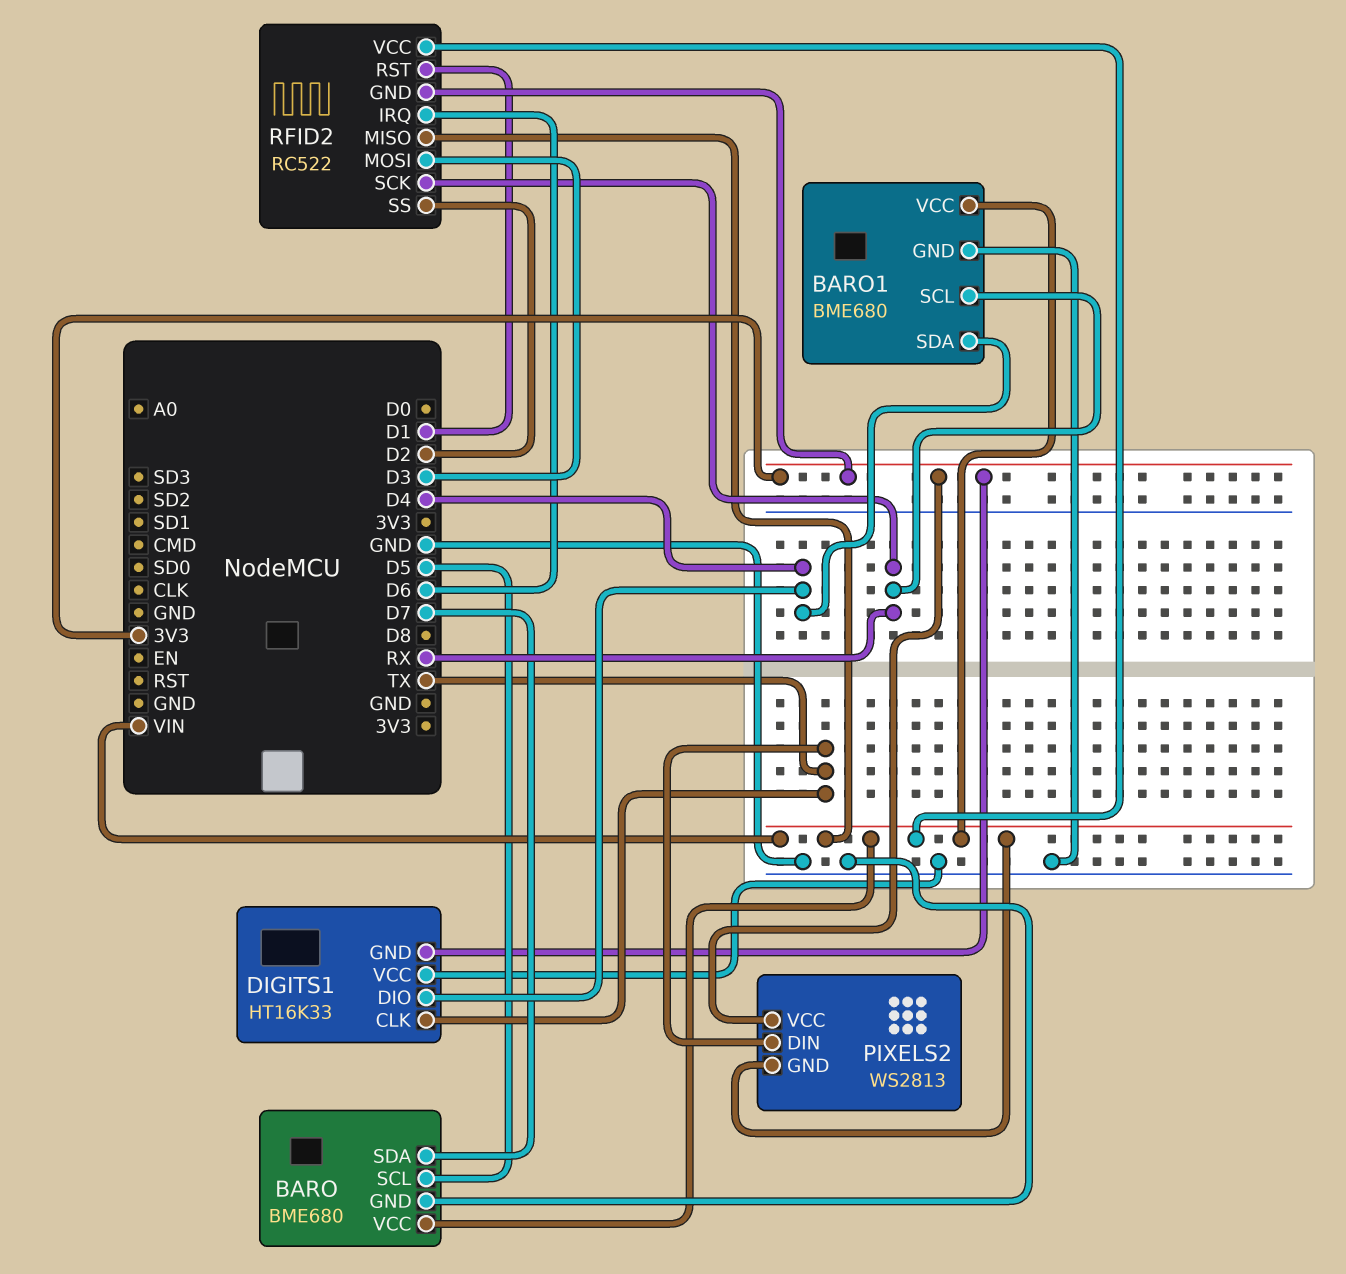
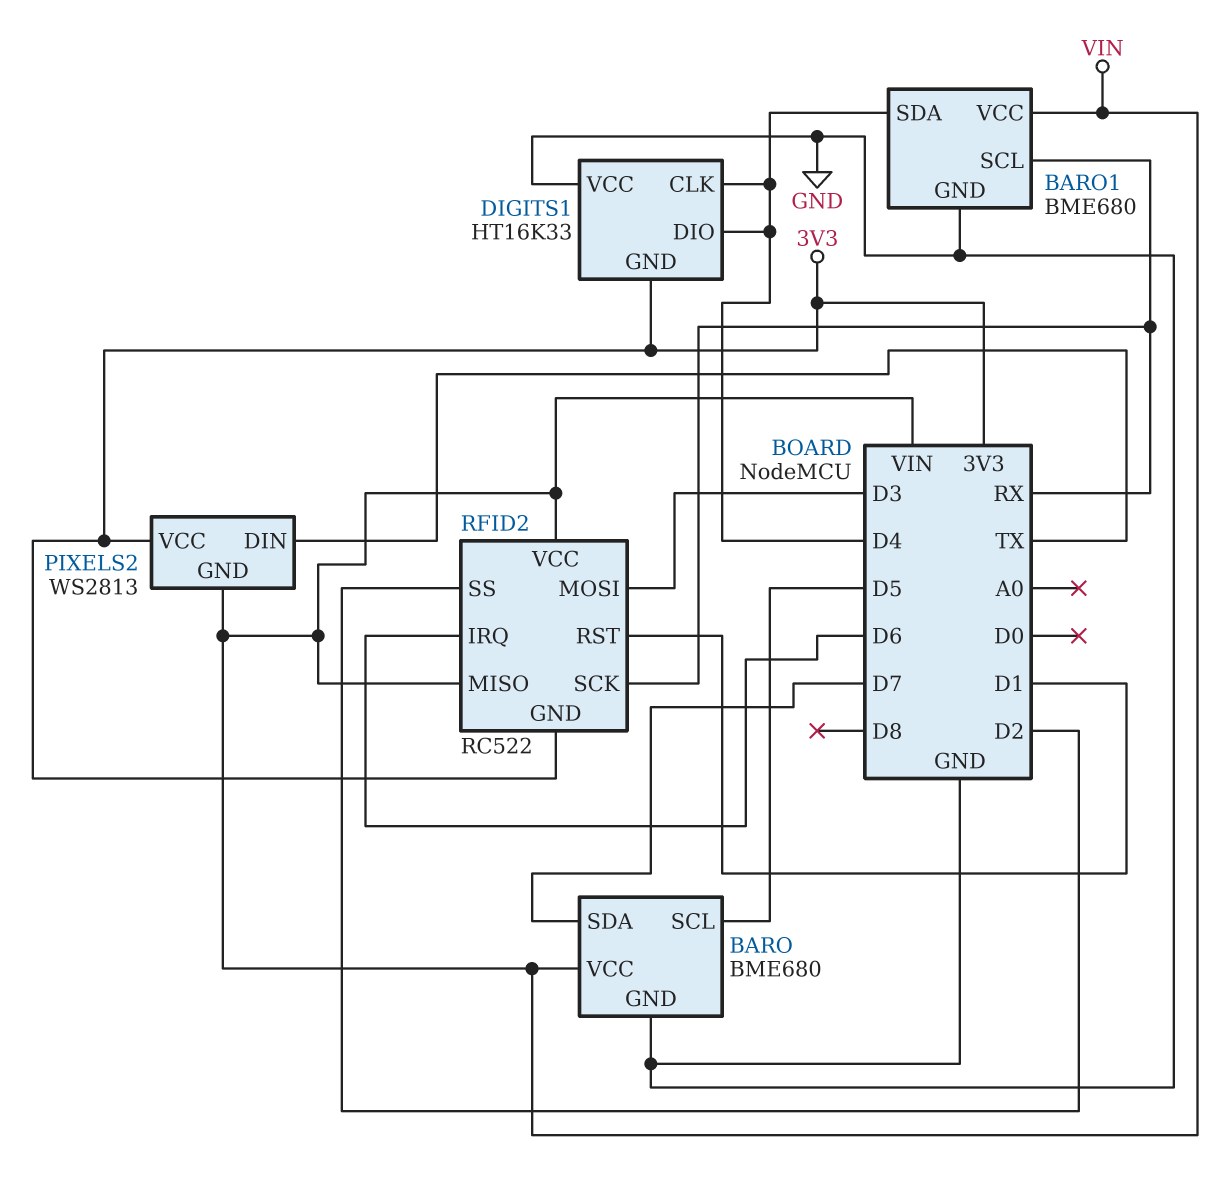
DIGITS1 pin CLK: TX -> D4

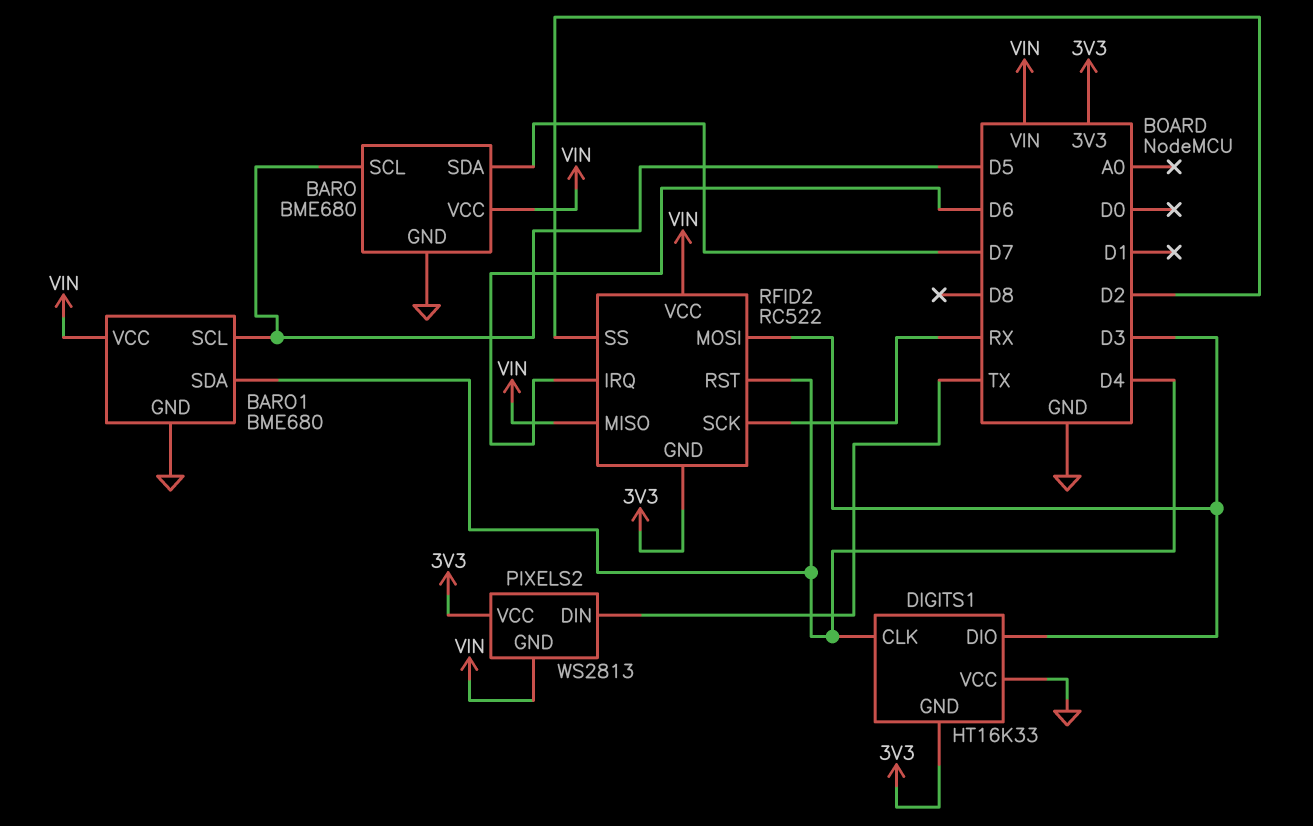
BARO1 pin SCL: RX -> D5
DIGITS1 pin DIO: D4 -> D3
RFID2 pin RST: D1 -> D4

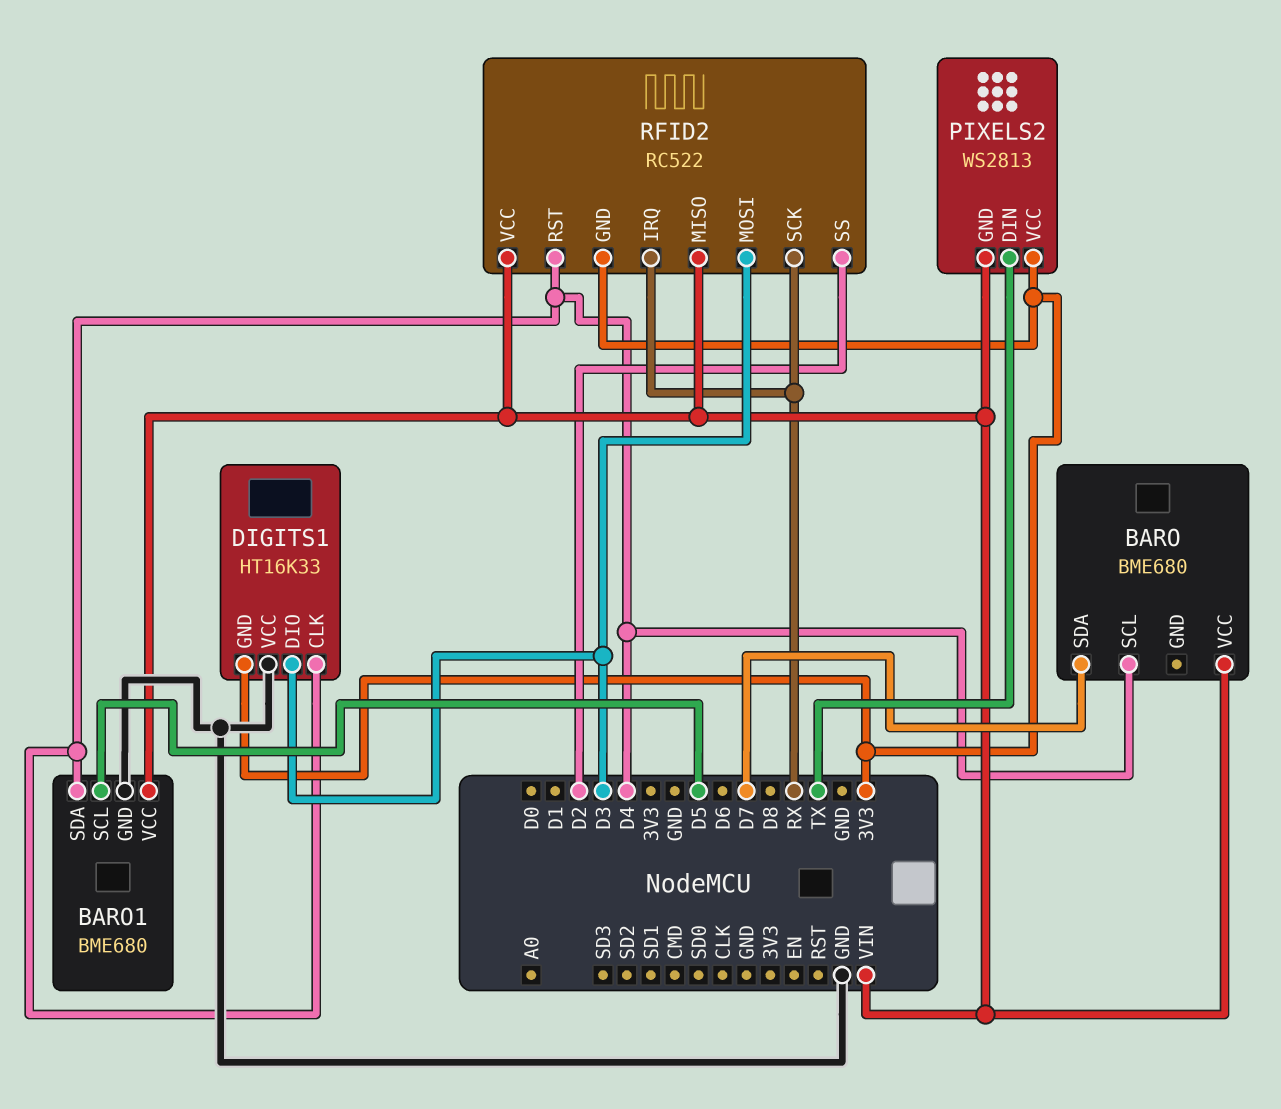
BARO pin GND: GND -> none
BARO pin SCL: D5 -> D4
RFID2 pin IRQ: D6 -> RX

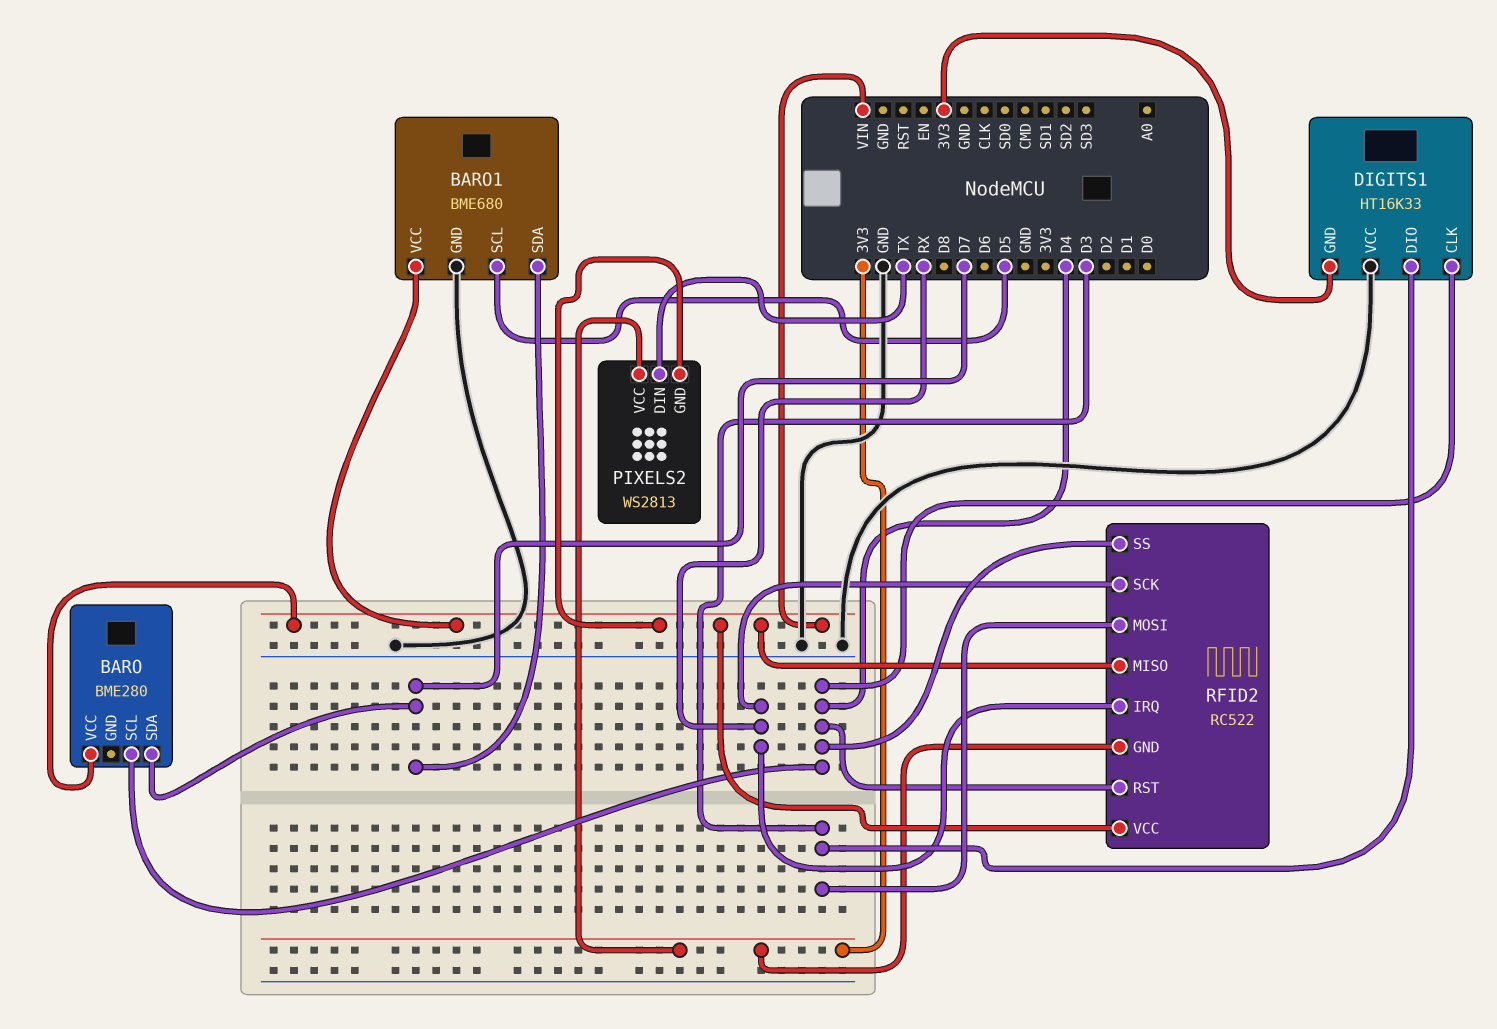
BARO: BME680 -> BME280
BARO1 pin SDA: D4 -> D7
RFID2 pin SS: D2 -> D4

